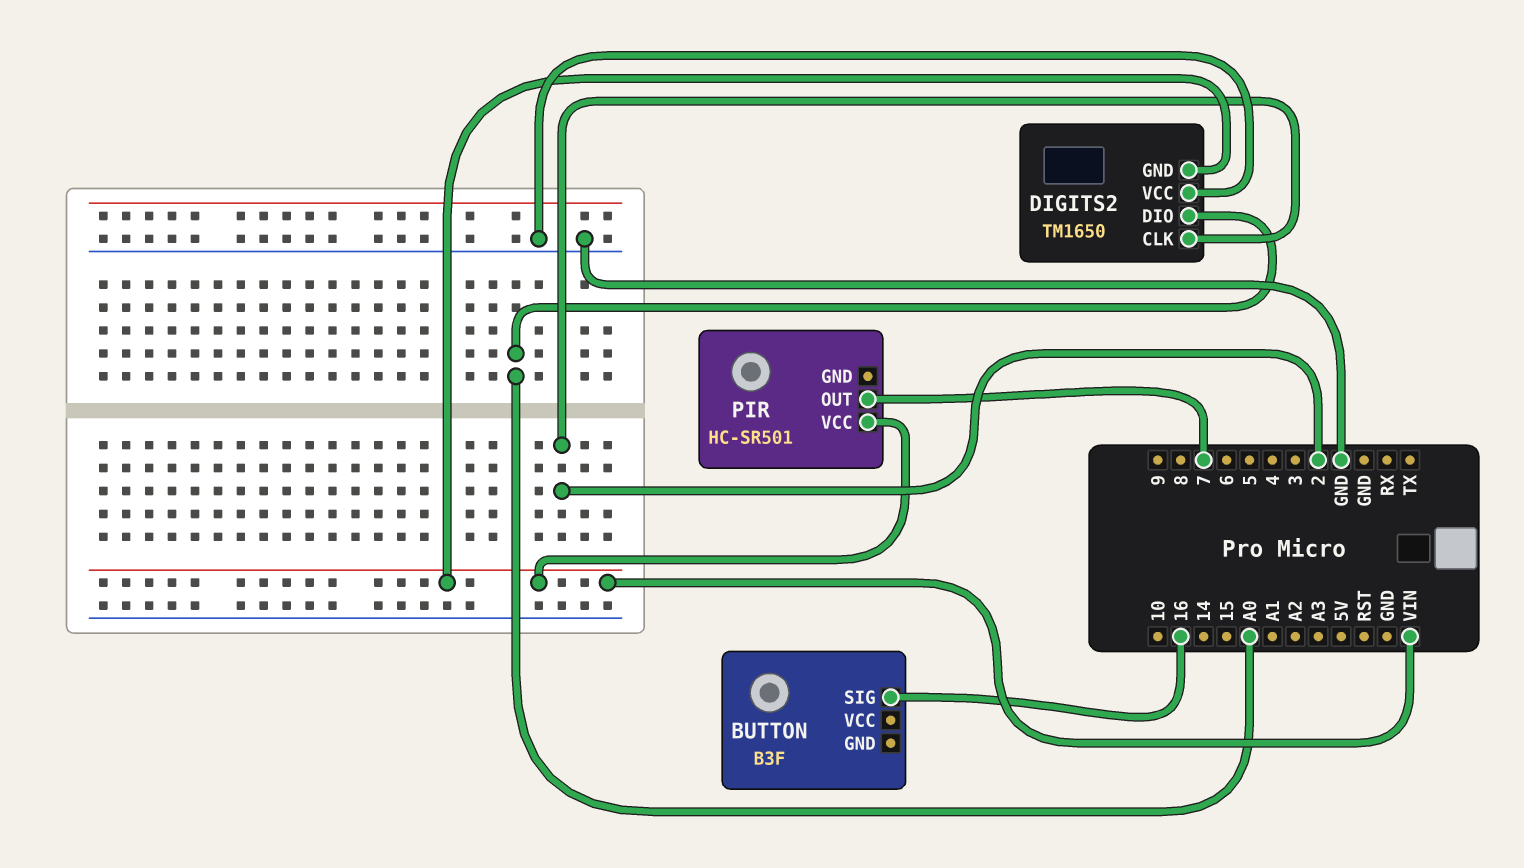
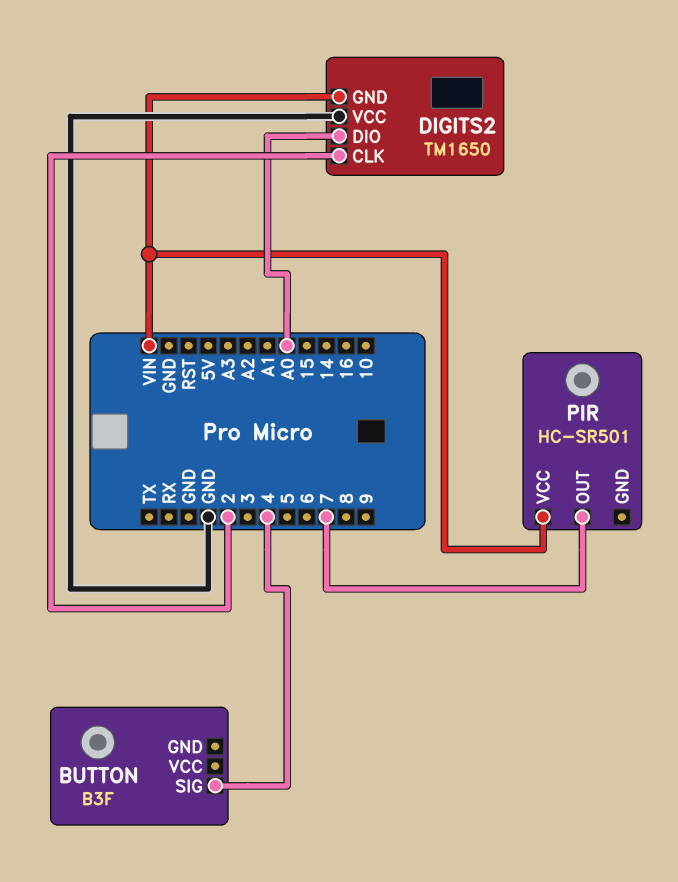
BUTTON pin SIG: 16 -> 4

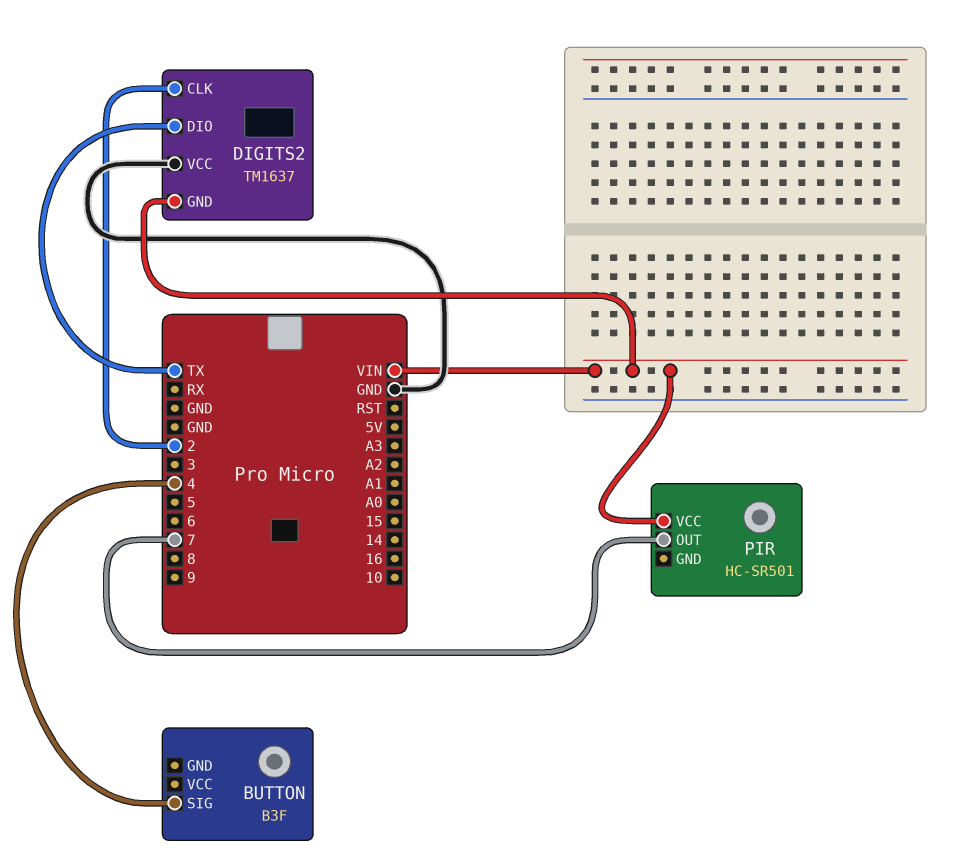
DIGITS2: TM1650 -> TM1637
DIGITS2 pin DIO: A0 -> TX

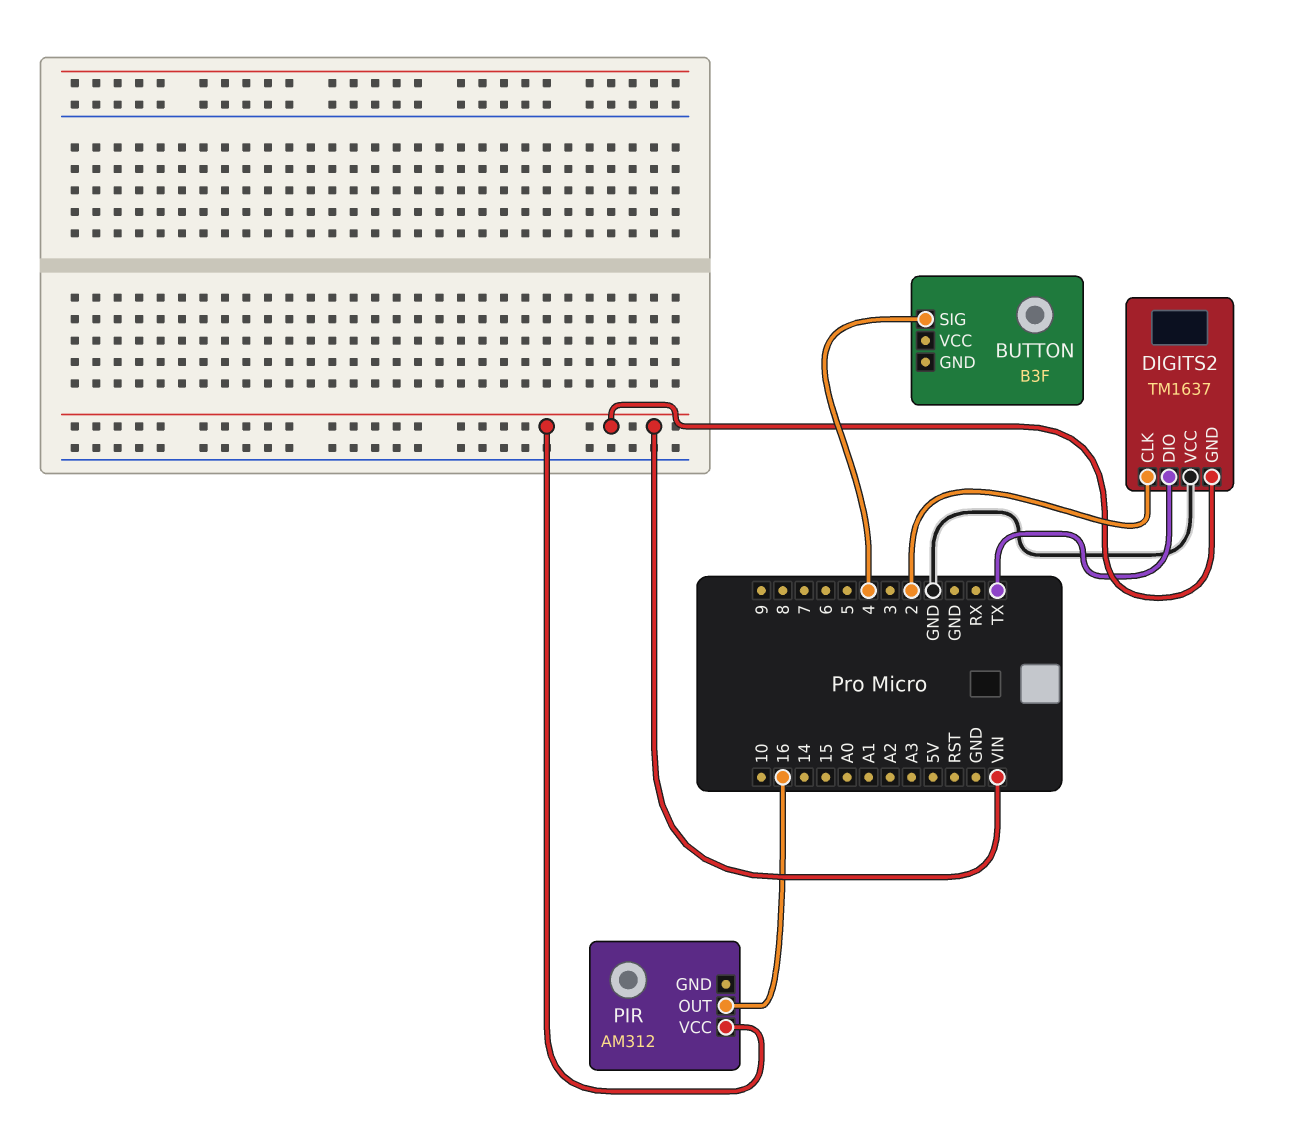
PIR: HC-SR501 -> AM312
PIR pin OUT: 7 -> 16

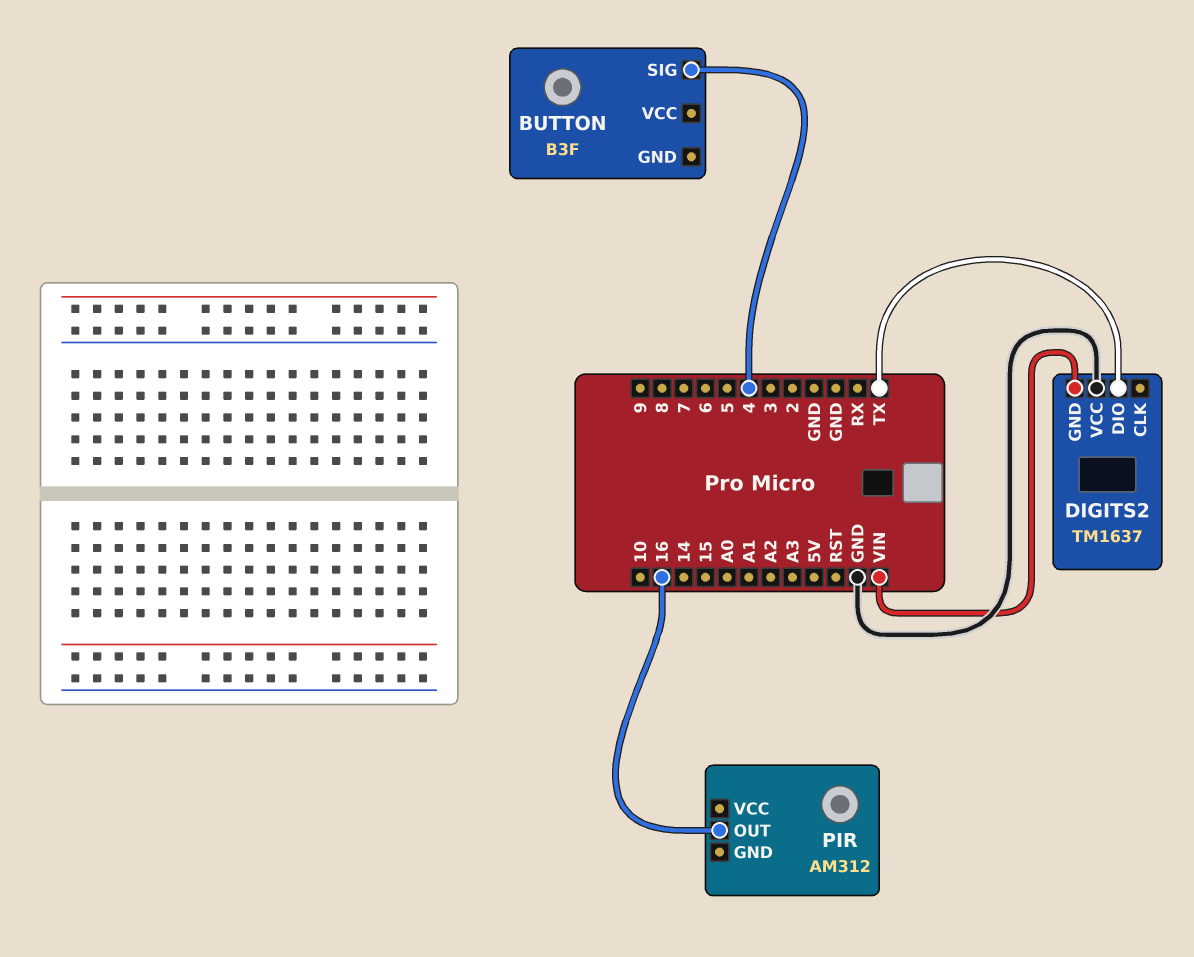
DIGITS2 pin CLK: 2 -> none
PIR pin VCC: VIN -> none

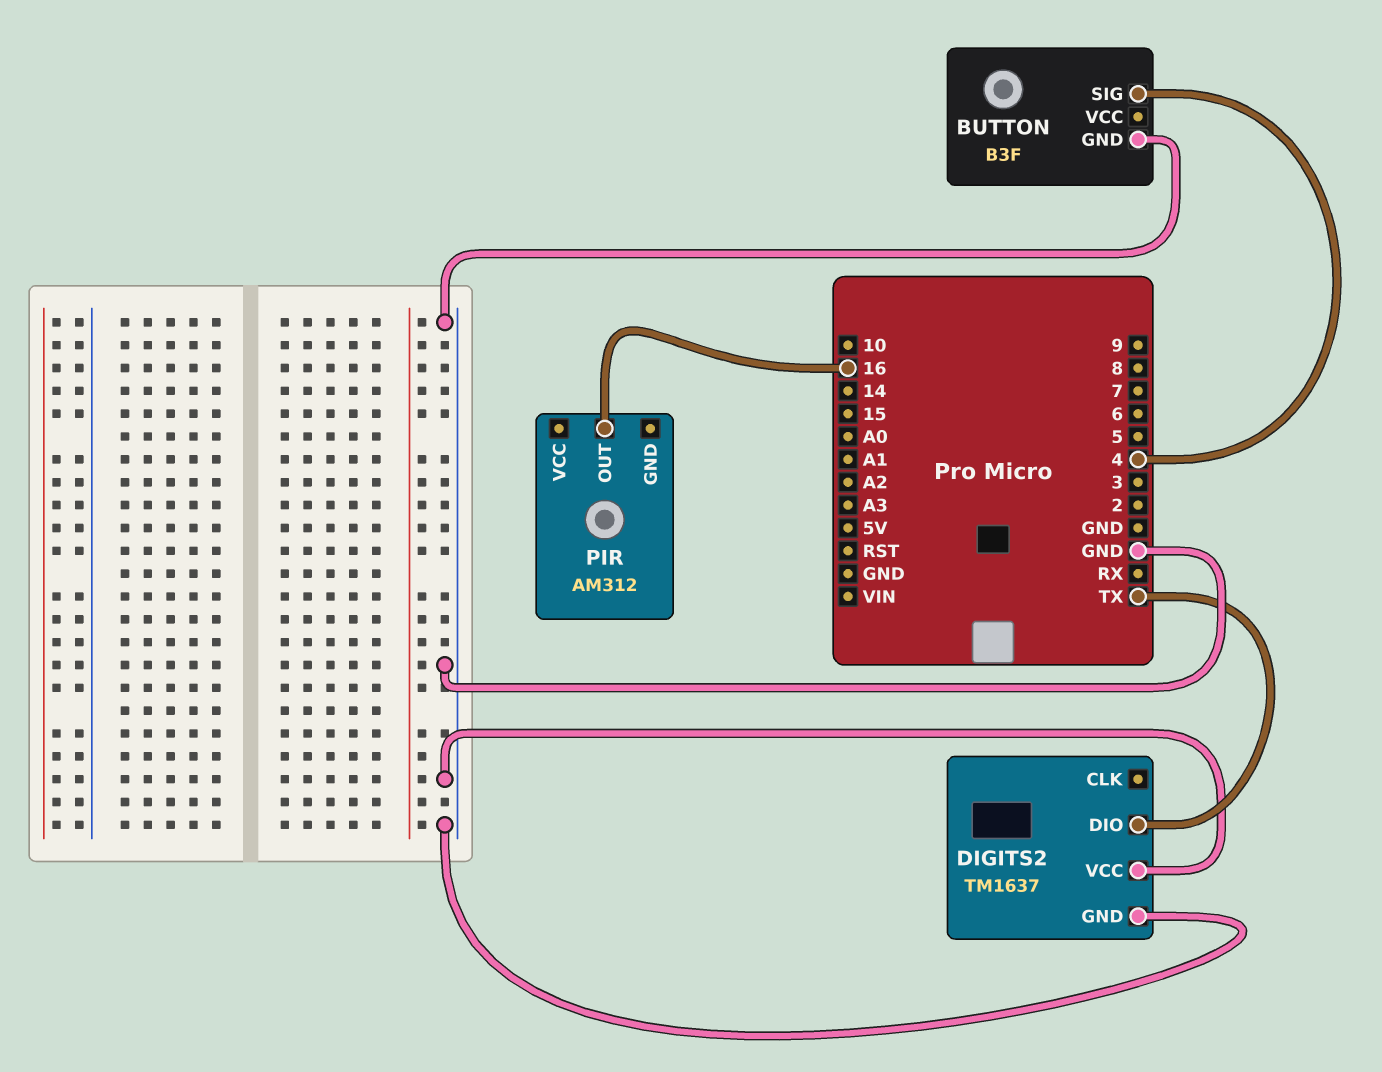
BUTTON pin GND: none -> GND
DIGITS2 pin GND: VIN -> GND

